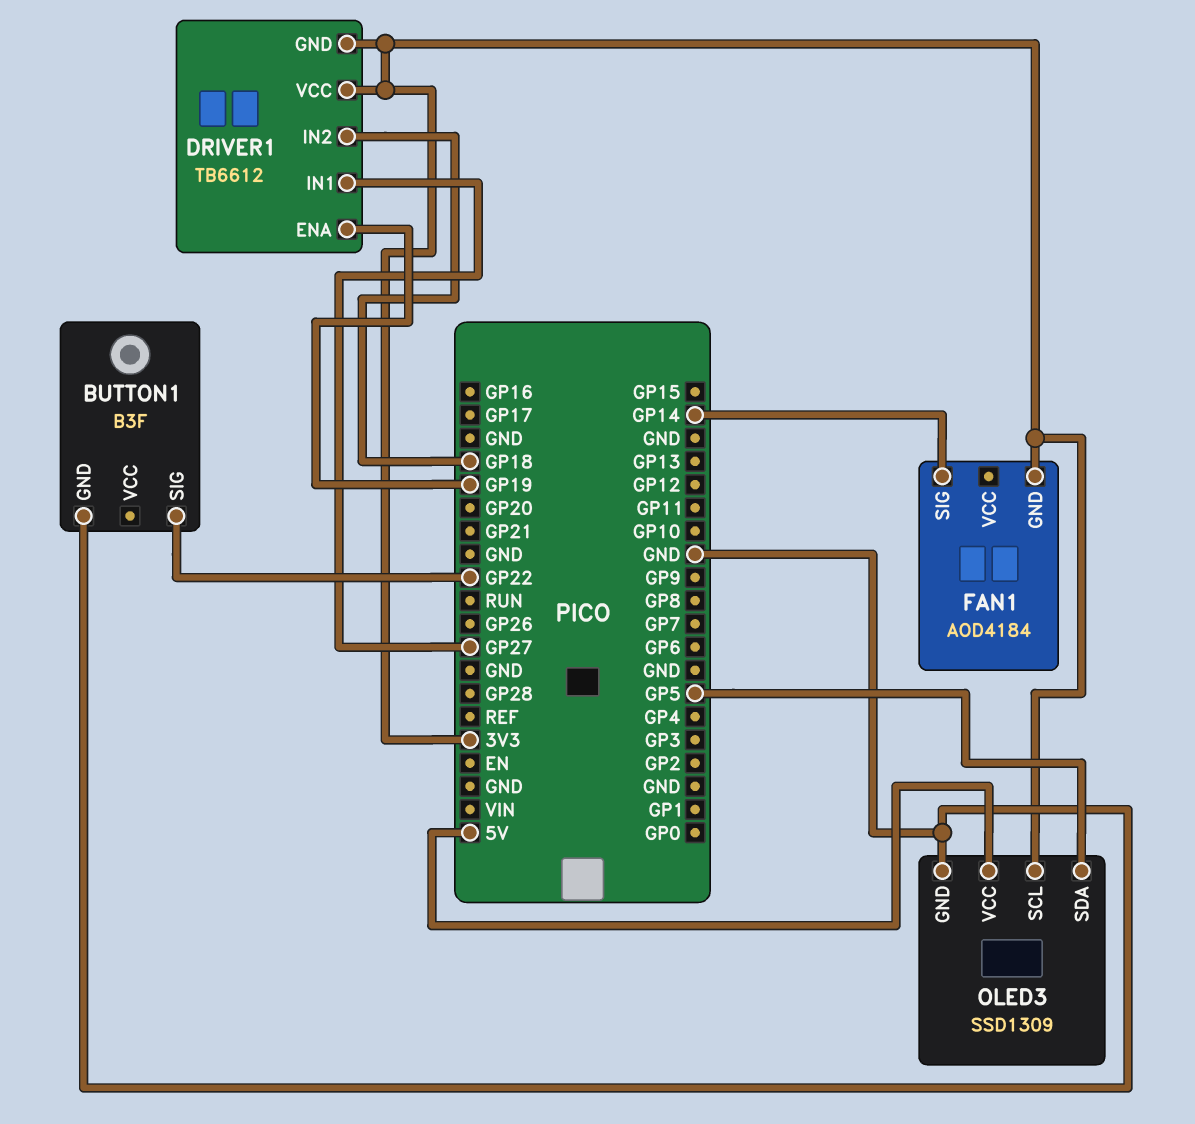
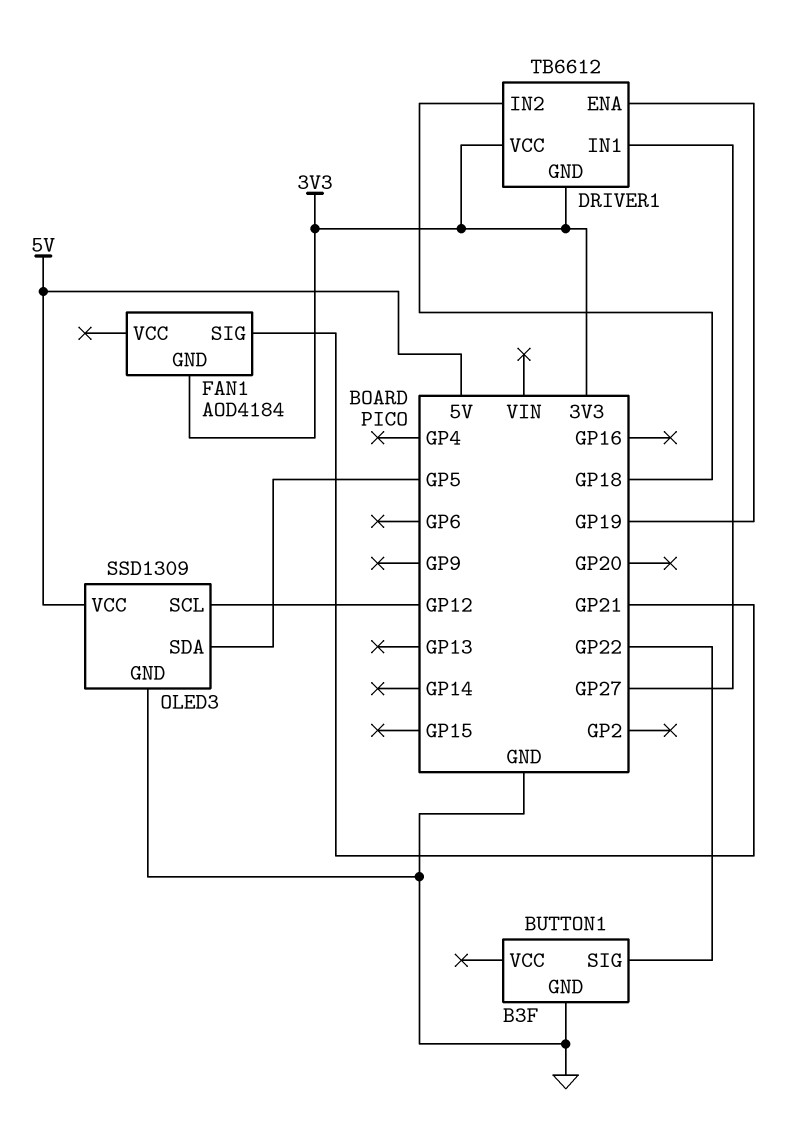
FAN1 pin SIG: GP14 -> GP21
OLED3 pin SCL: 3V3 -> GP12

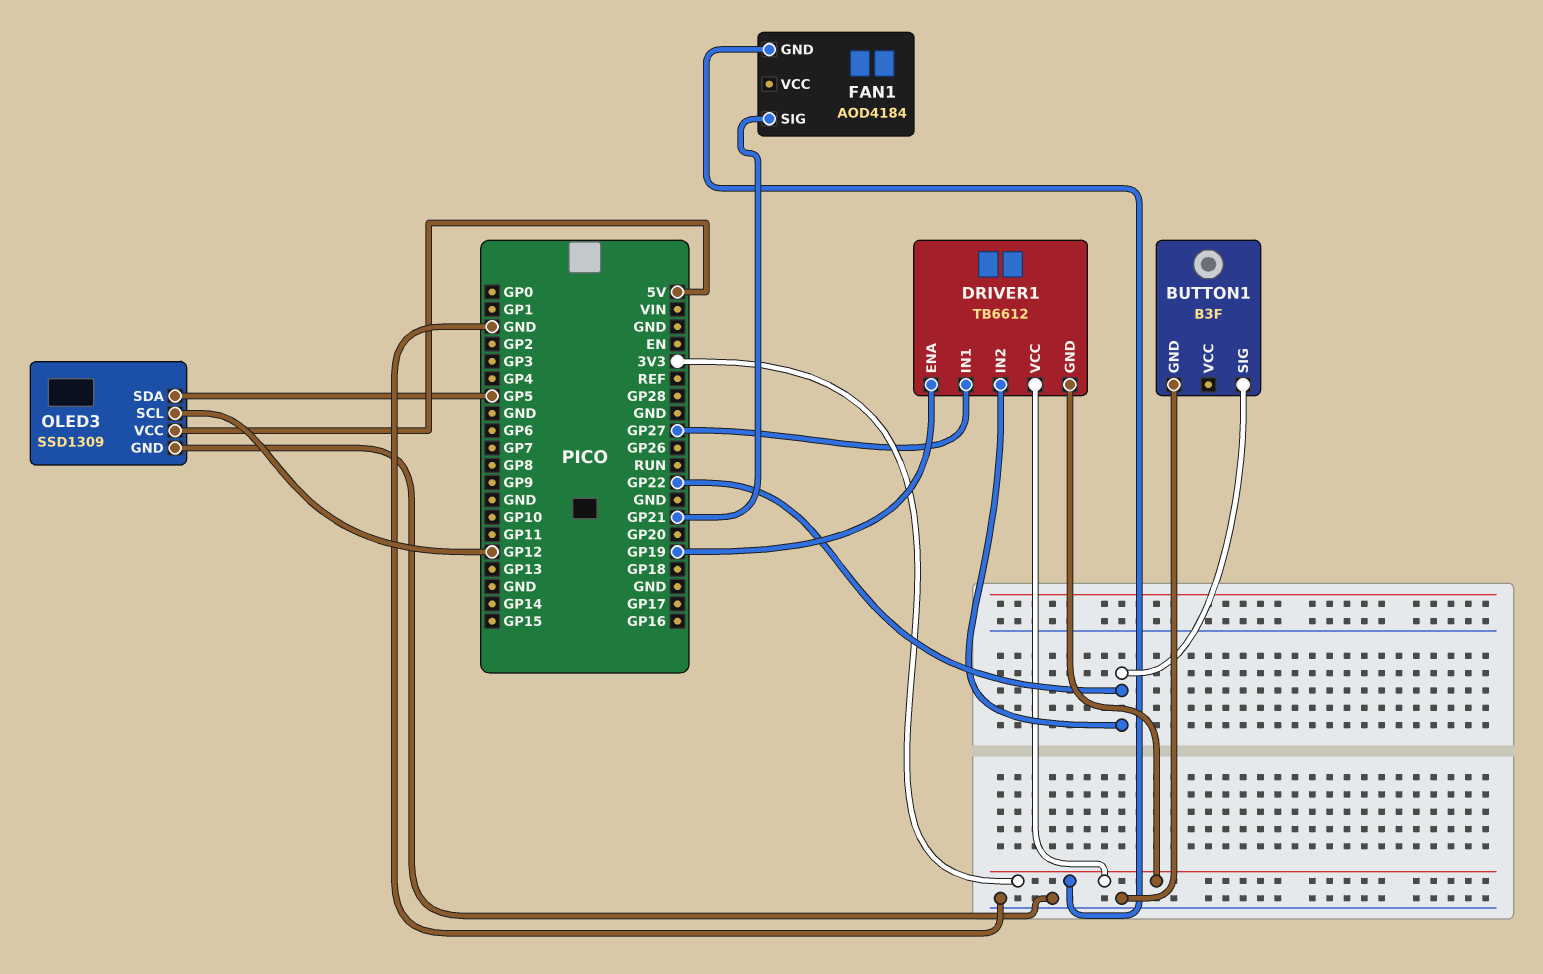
DRIVER1 pin IN2: GP18 -> GP22

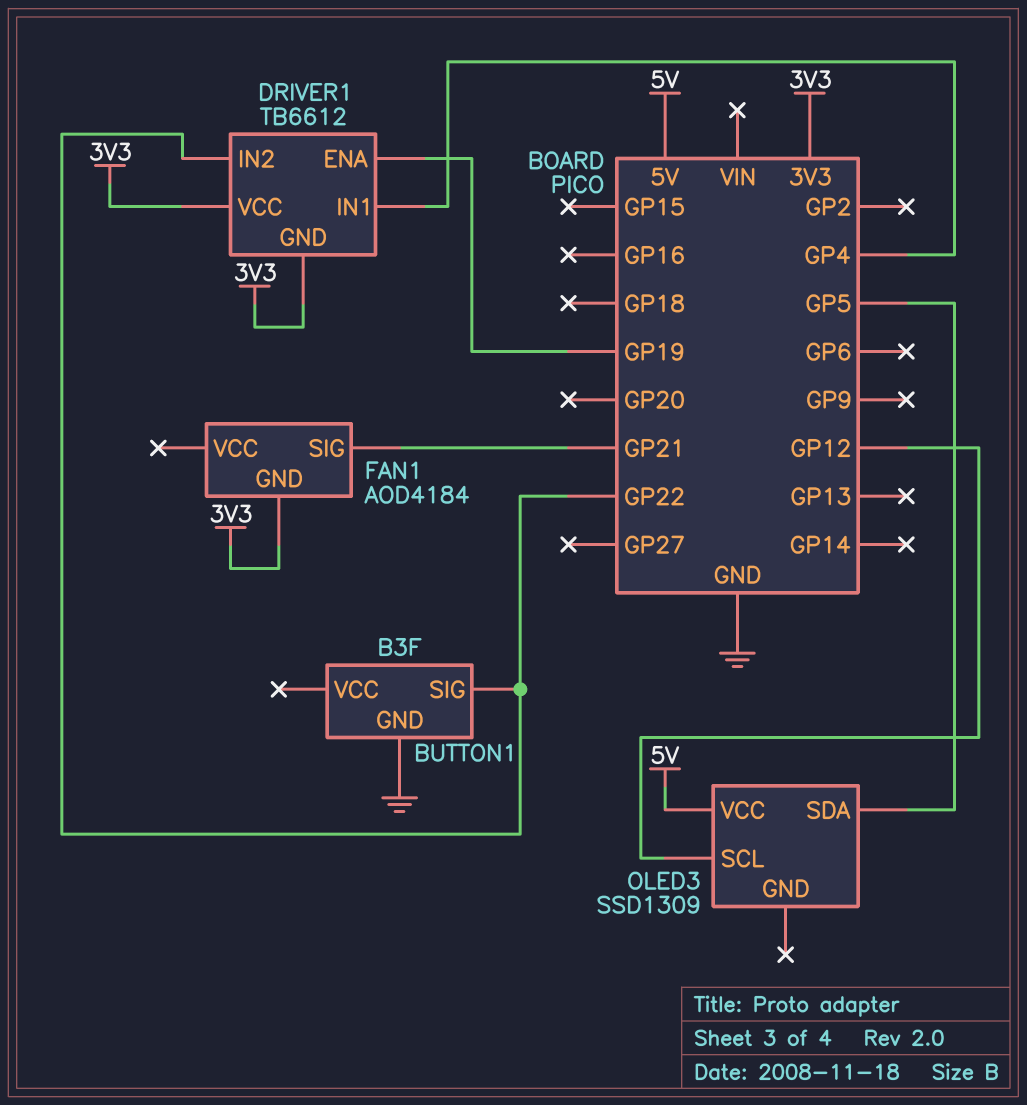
DRIVER1 pin IN1: GP27 -> GP4
OLED3 pin GND: GND -> none

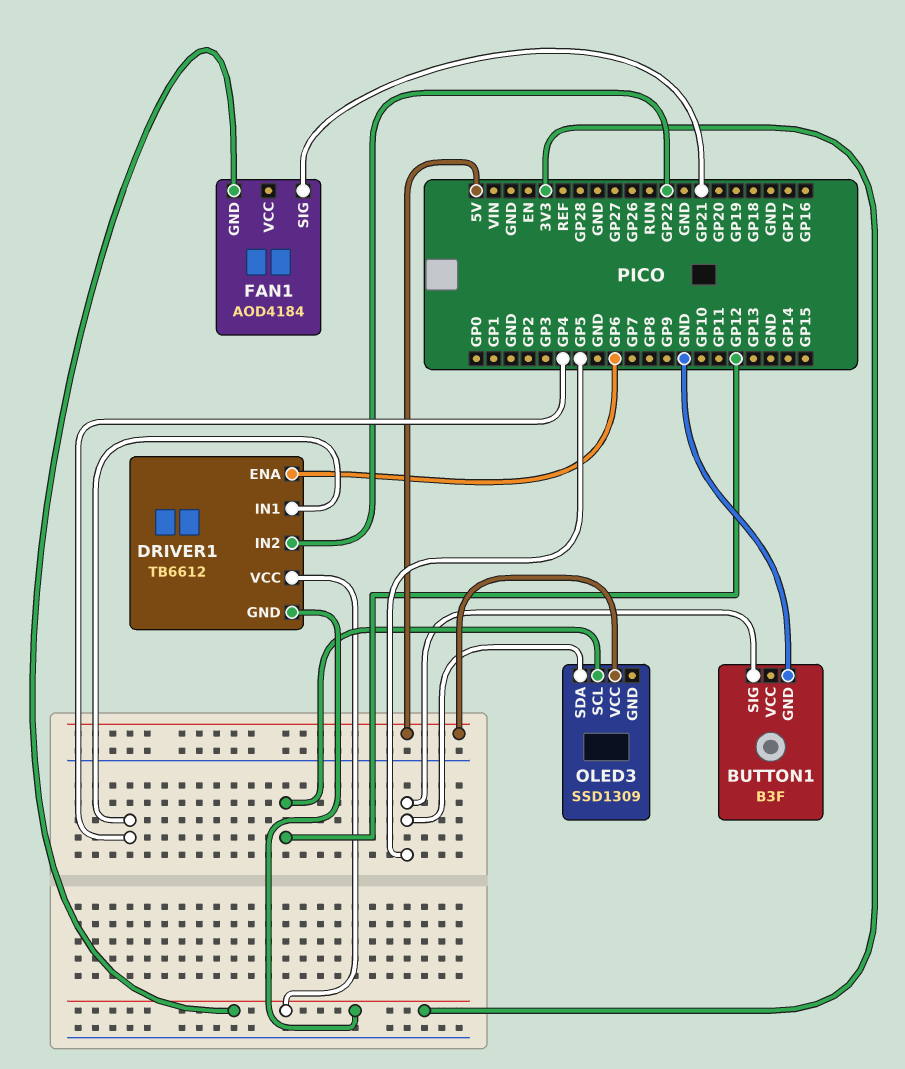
BUTTON1 pin SIG: GP22 -> GP5
DRIVER1 pin ENA: GP19 -> GP6

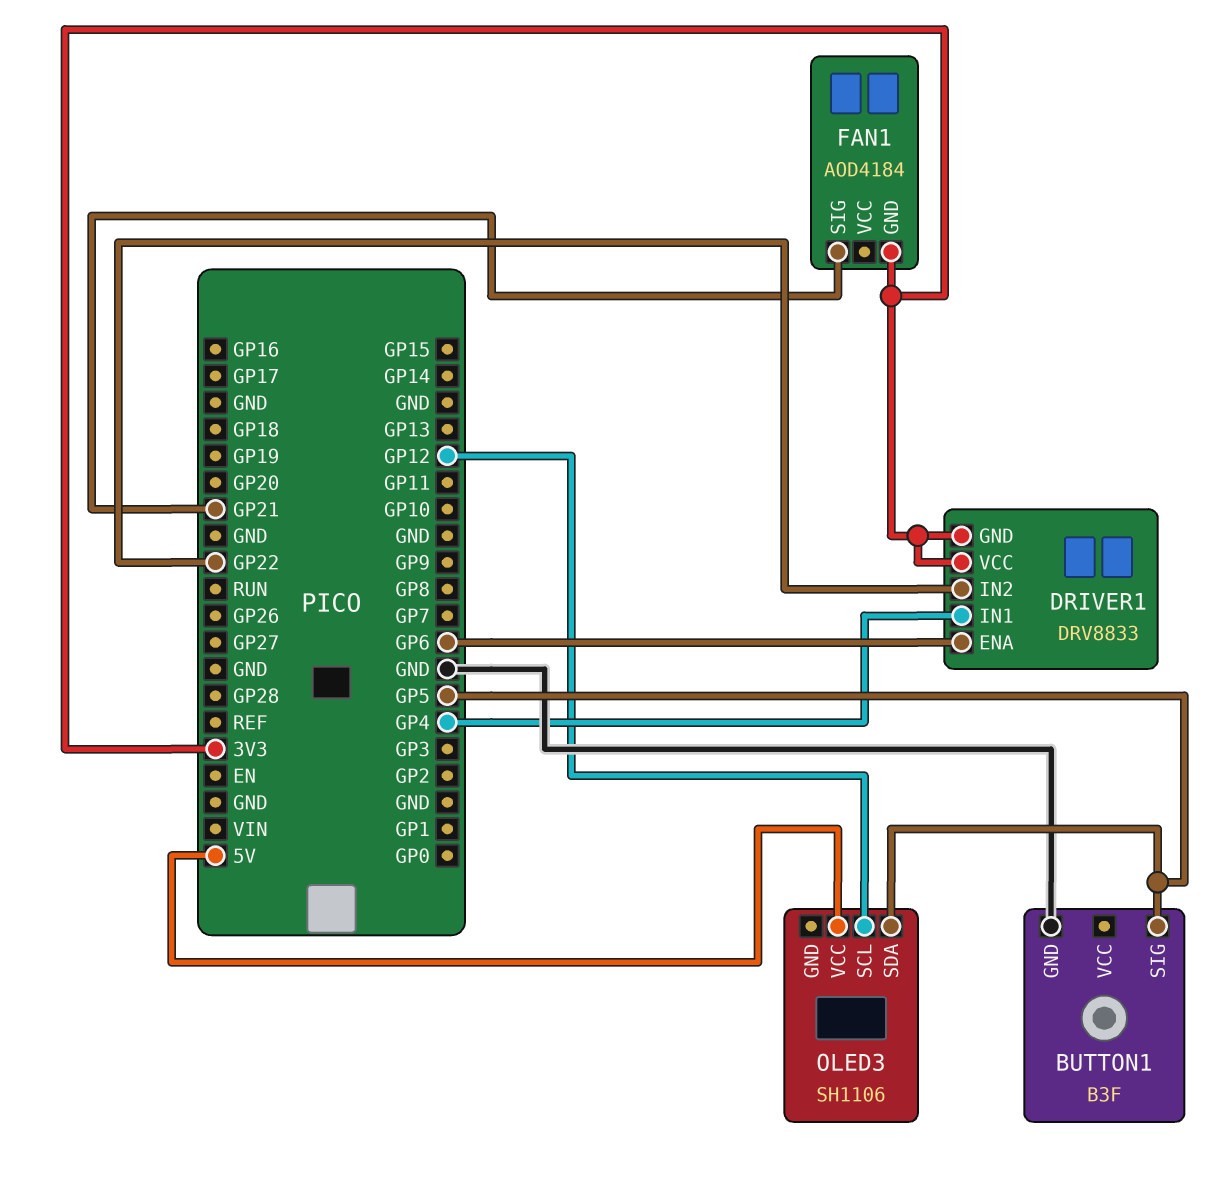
DRIVER1: TB6612 -> DRV8833
OLED3: SSD1309 -> SH1106

